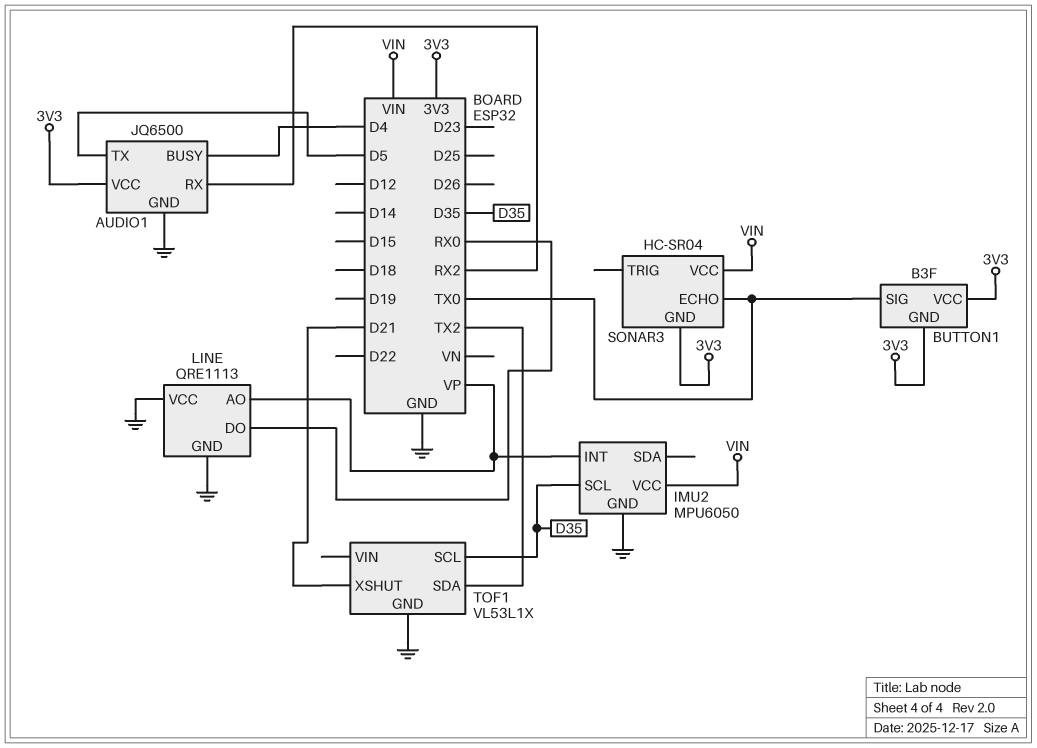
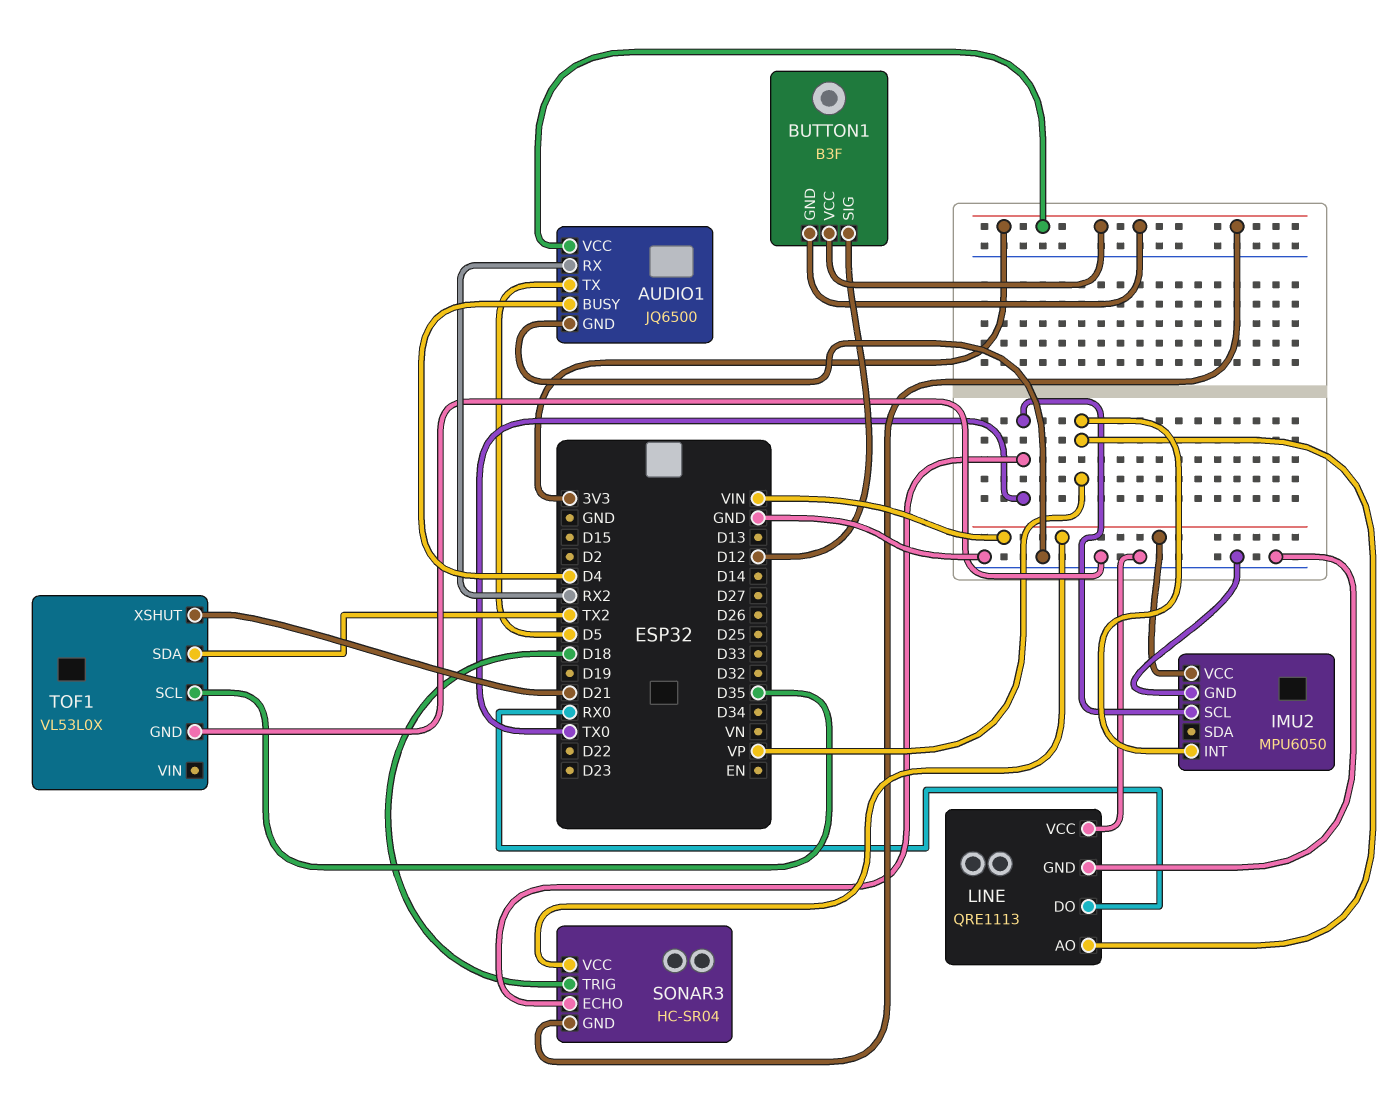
BUTTON1 pin SIG: TX0 -> D12
IMU2 pin SCL: D35 -> TX0
SONAR3 pin TRIG: none -> D18
TOF1: VL53L1X -> VL53L0X

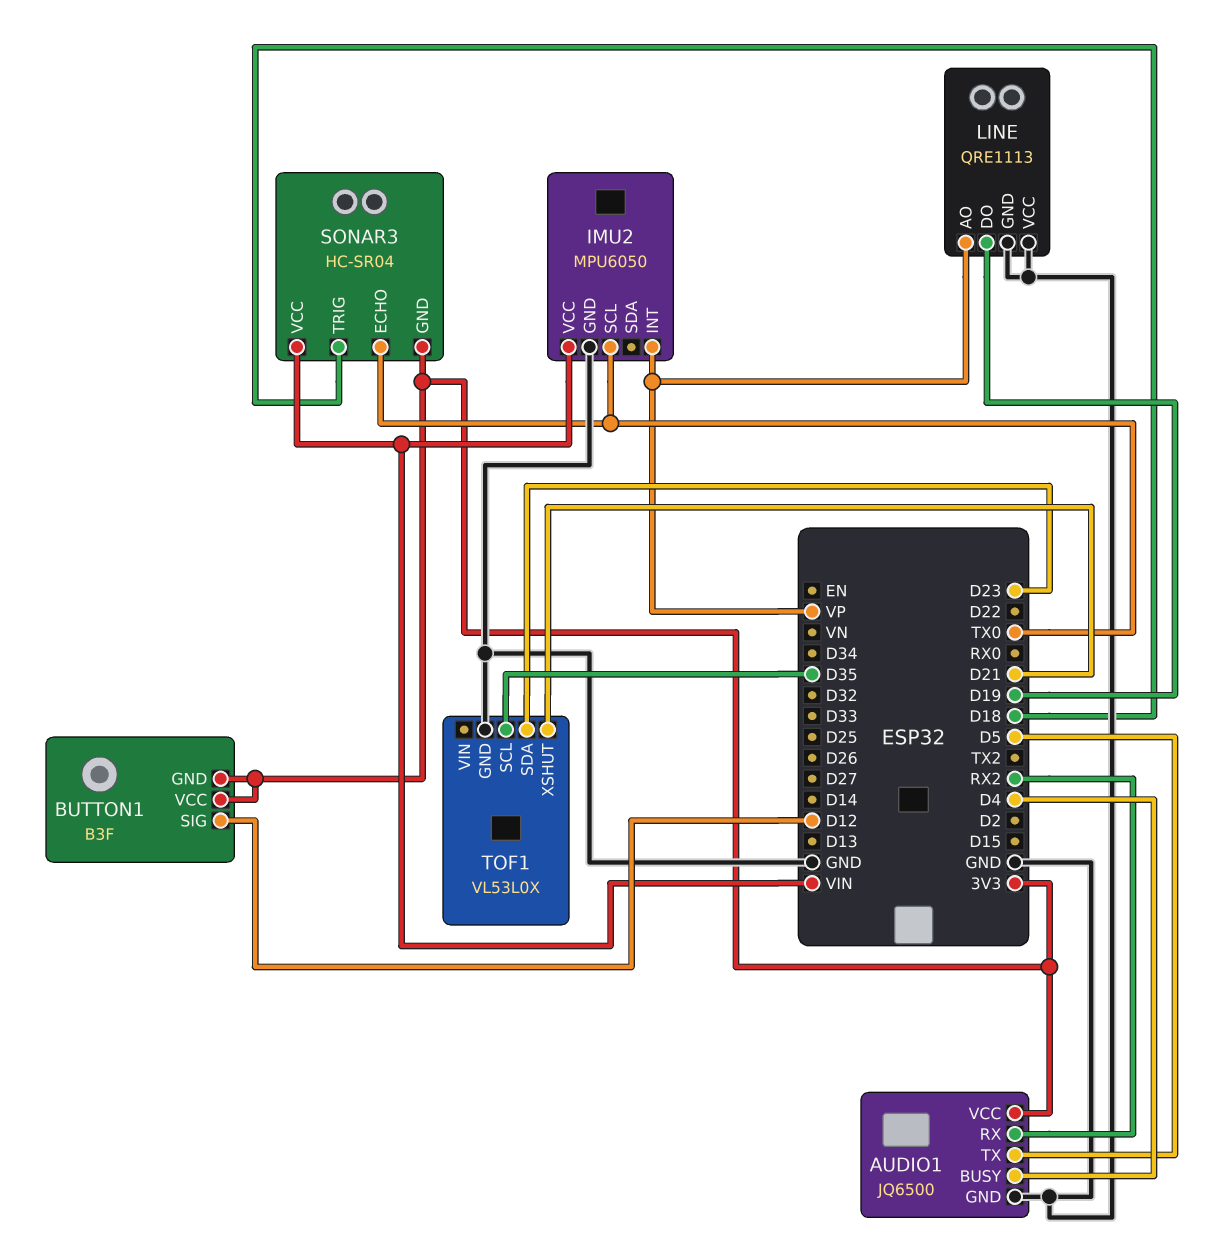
LINE pin DO: RX0 -> D19
TOF1 pin SDA: TX2 -> D23

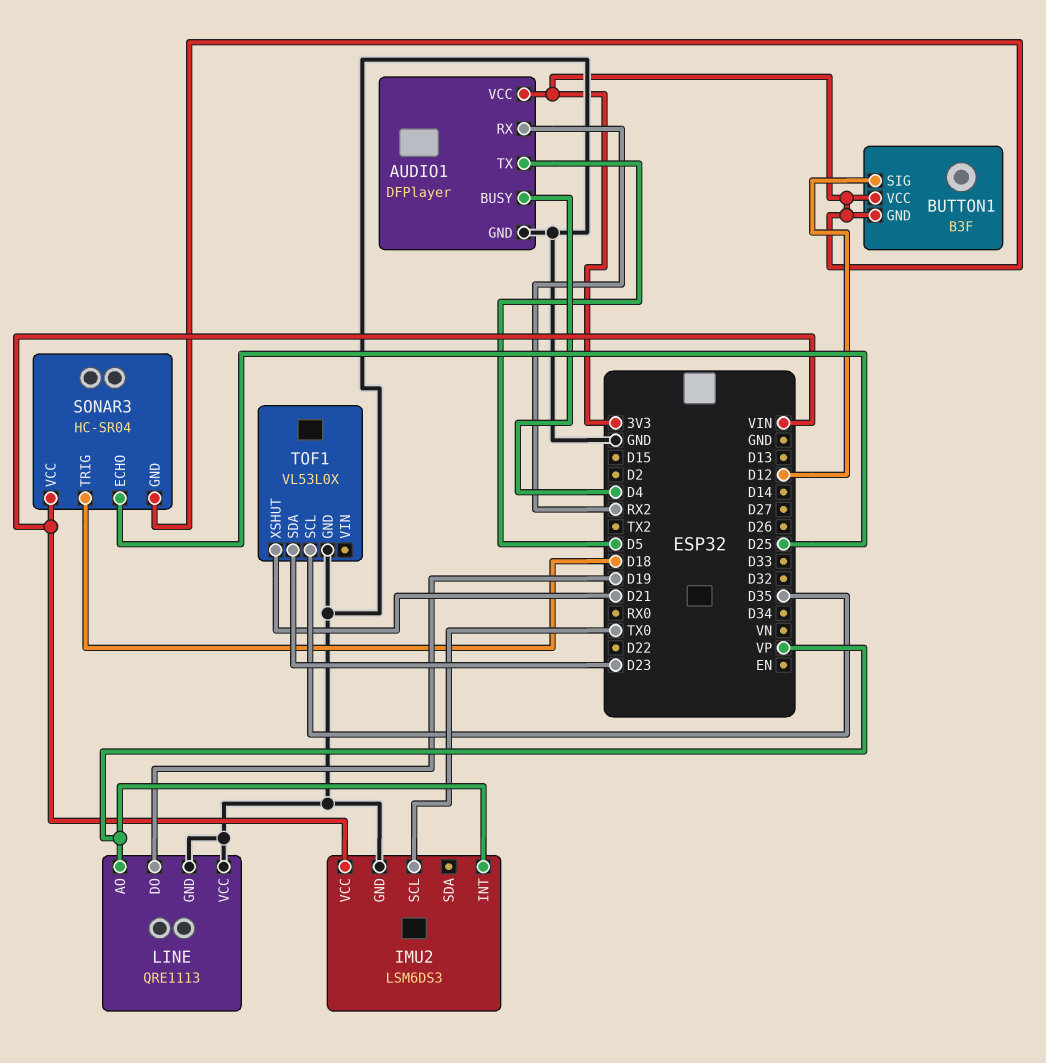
AUDIO1: JQ6500 -> DFPlayer
IMU2: MPU6050 -> LSM6DS3
SONAR3 pin ECHO: TX0 -> D25

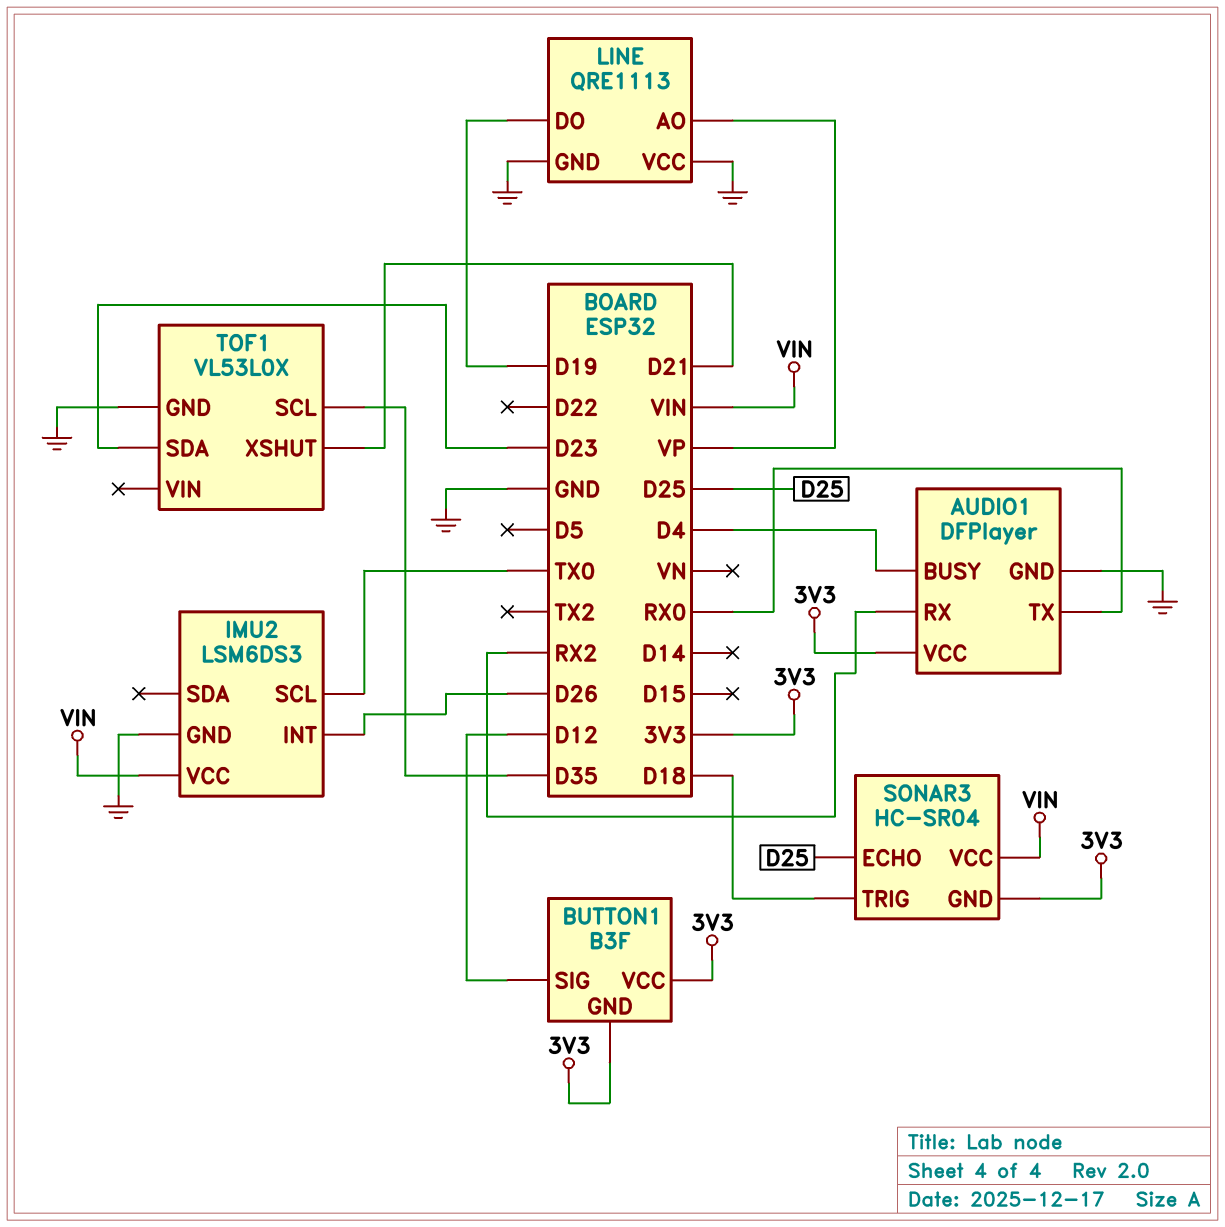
AUDIO1 pin TX: D5 -> RX0
IMU2 pin INT: VP -> D26

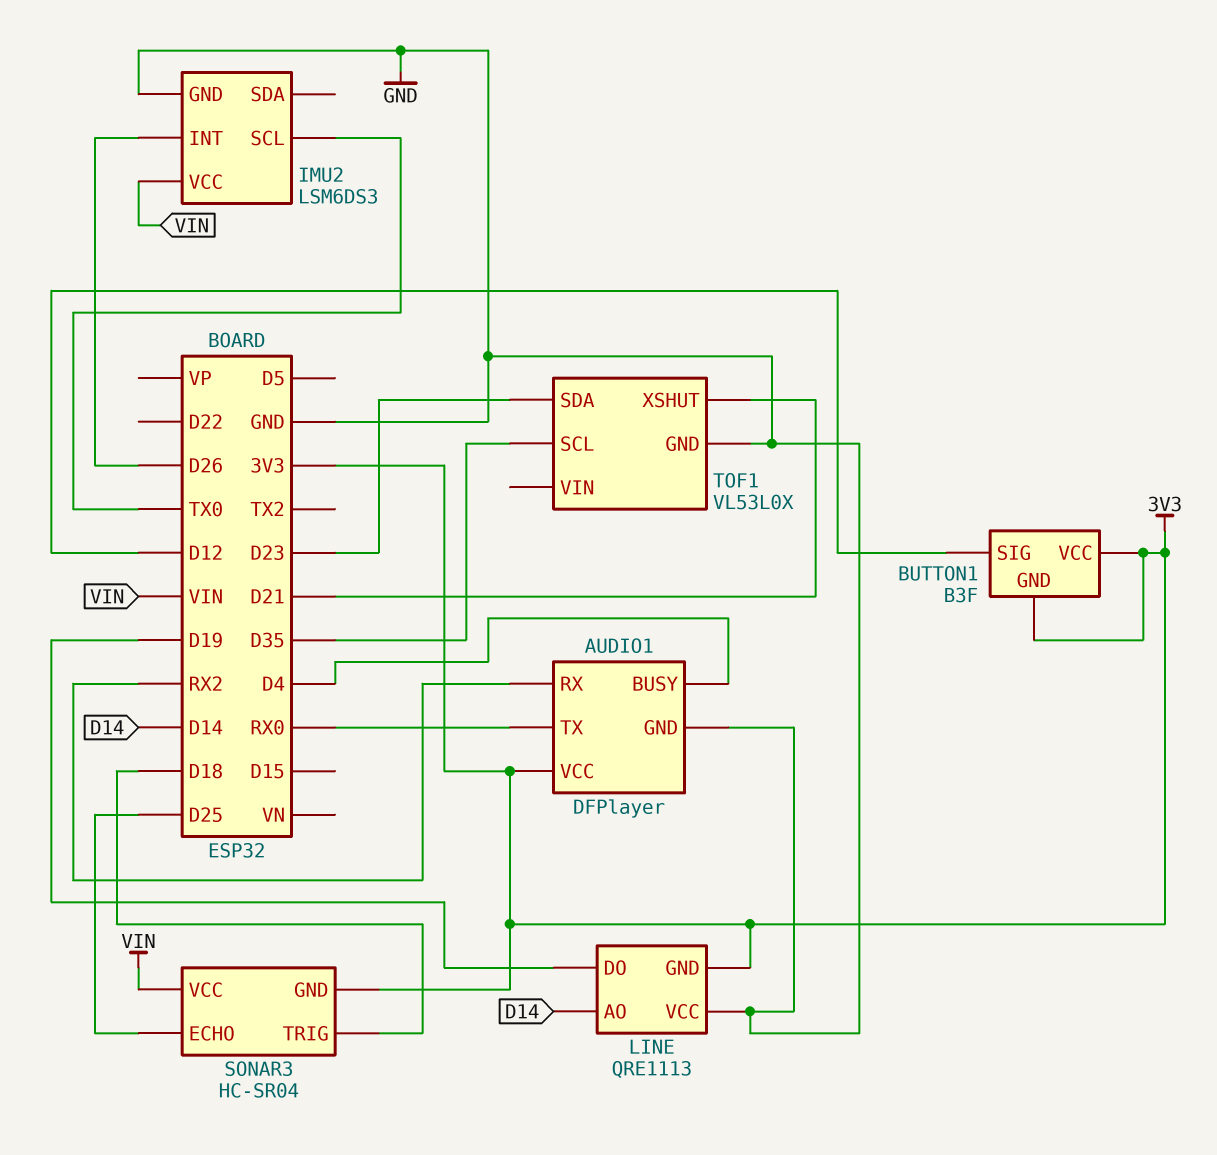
LINE pin AO: VP -> D14
LINE pin GND: GND -> 3V3

